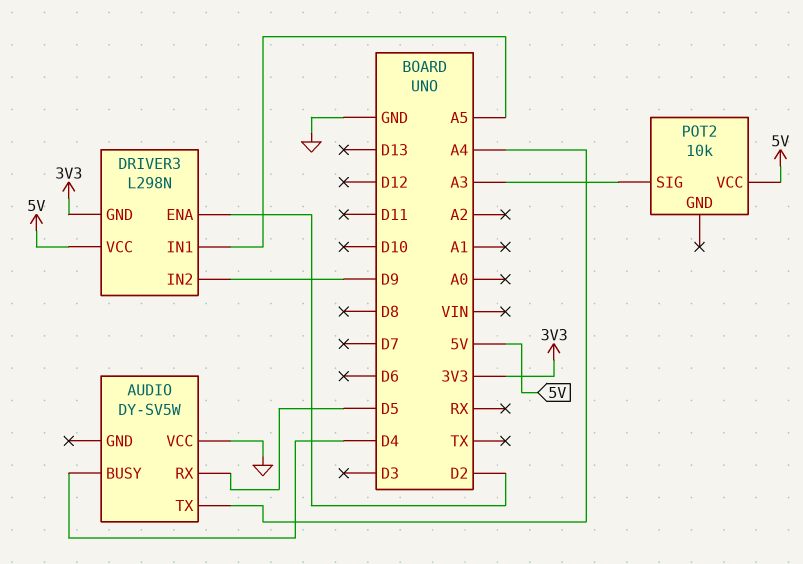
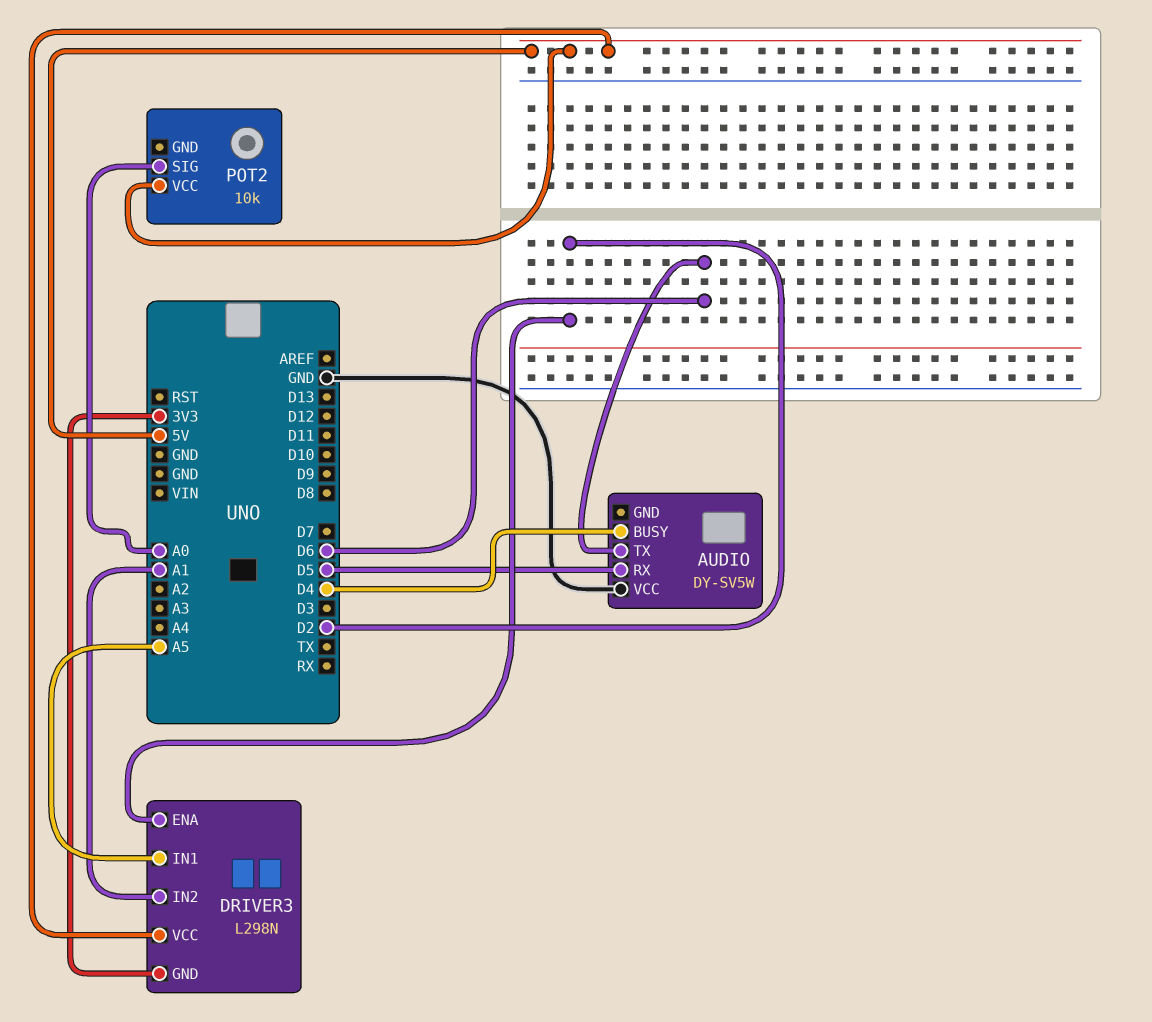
AUDIO pin TX: A4 -> D6
DRIVER3 pin IN2: D9 -> A1
POT2 pin SIG: A3 -> A0

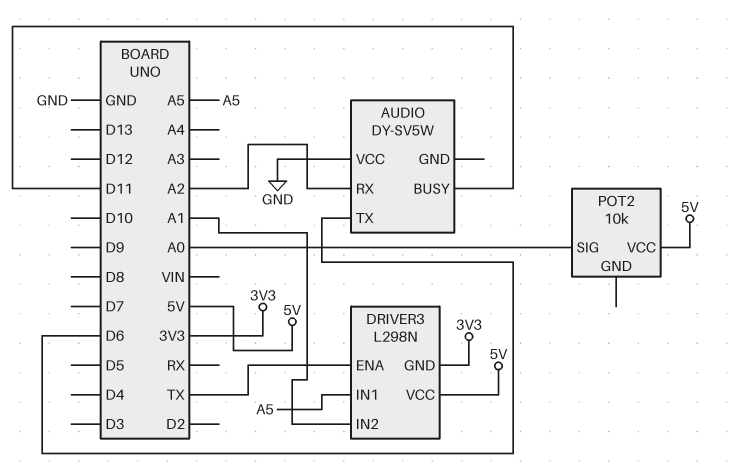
AUDIO pin BUSY: D4 -> D11
AUDIO pin RX: D5 -> A2
DRIVER3 pin ENA: D2 -> TX

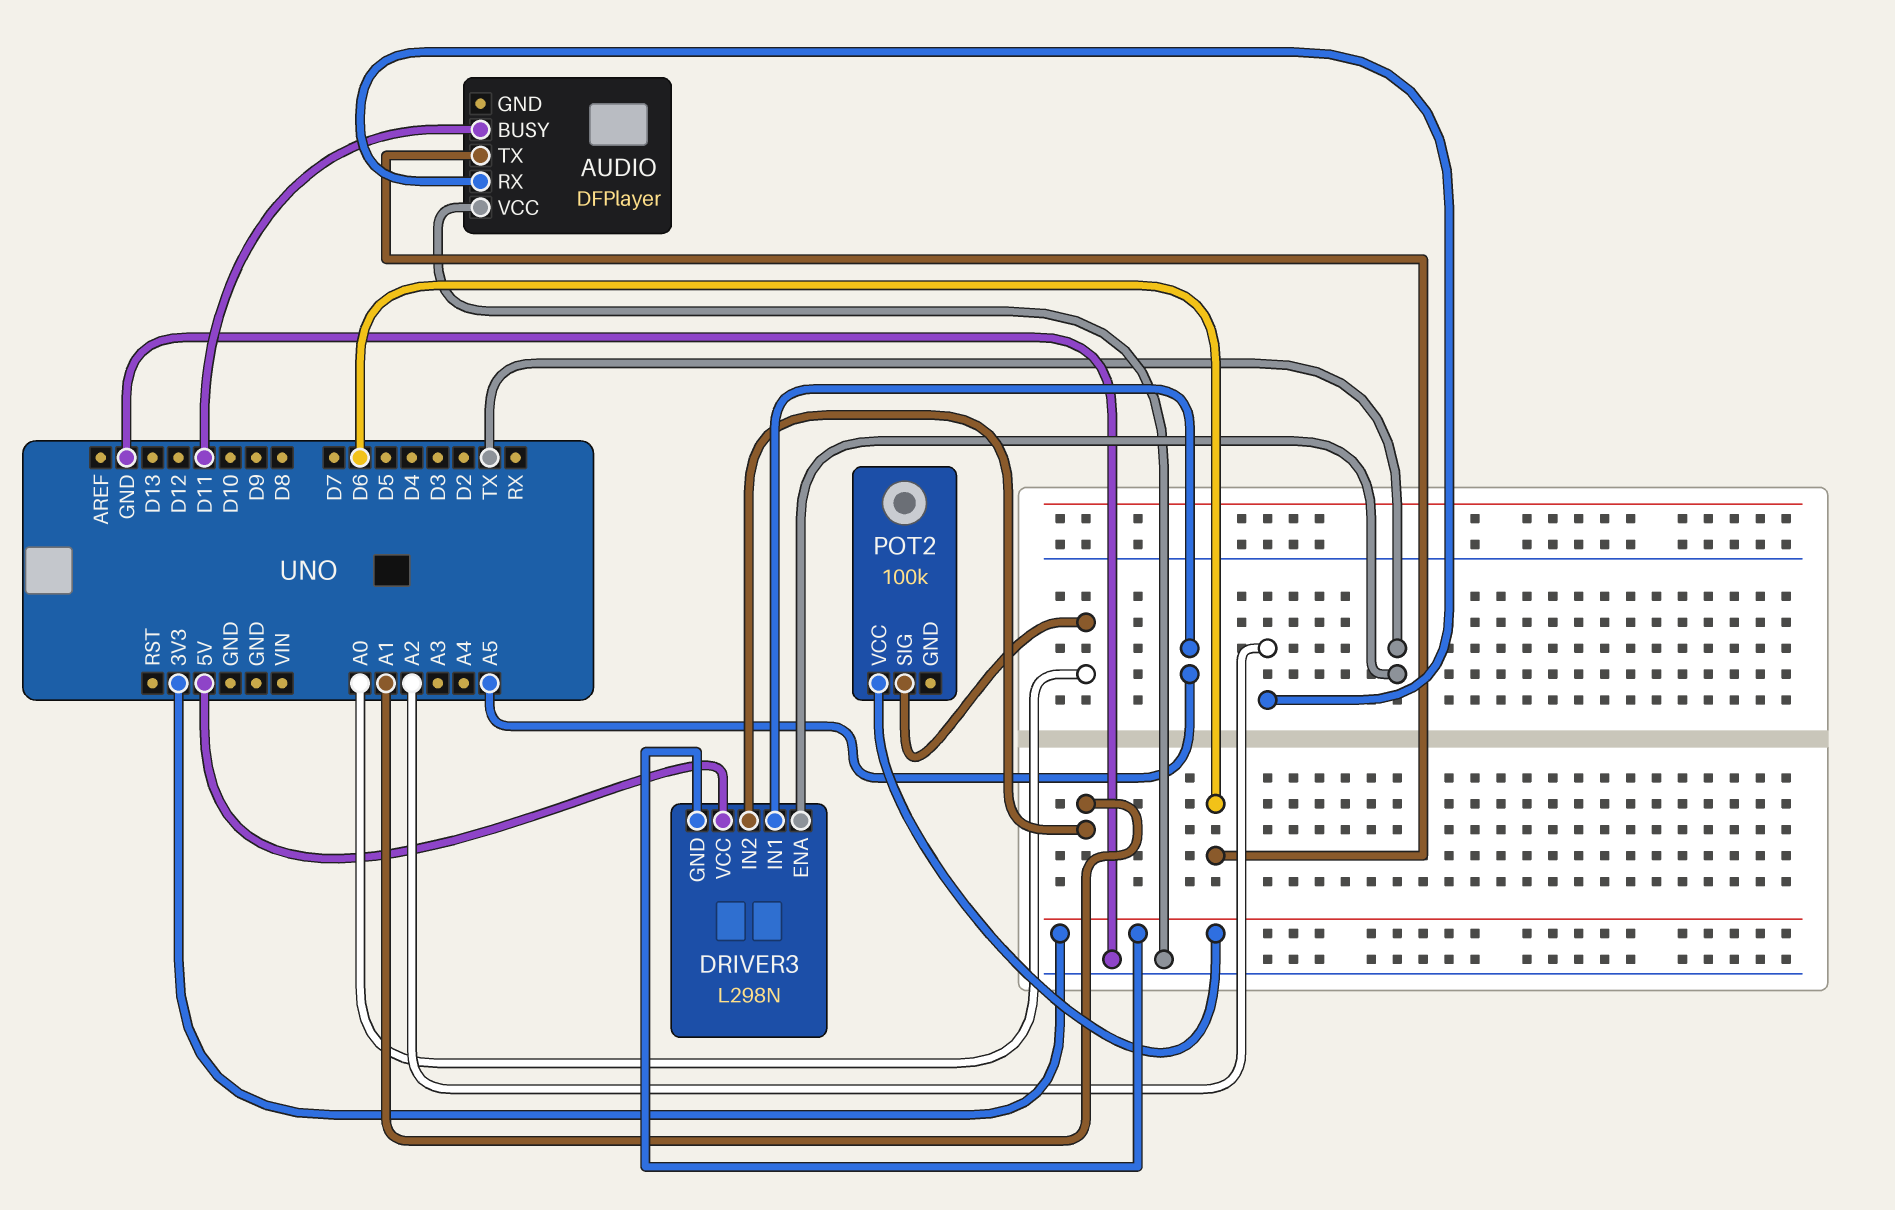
AUDIO: DY-SV5W -> DFPlayer
POT2: 10k -> 100k
POT2 pin VCC: 5V -> 3V3

